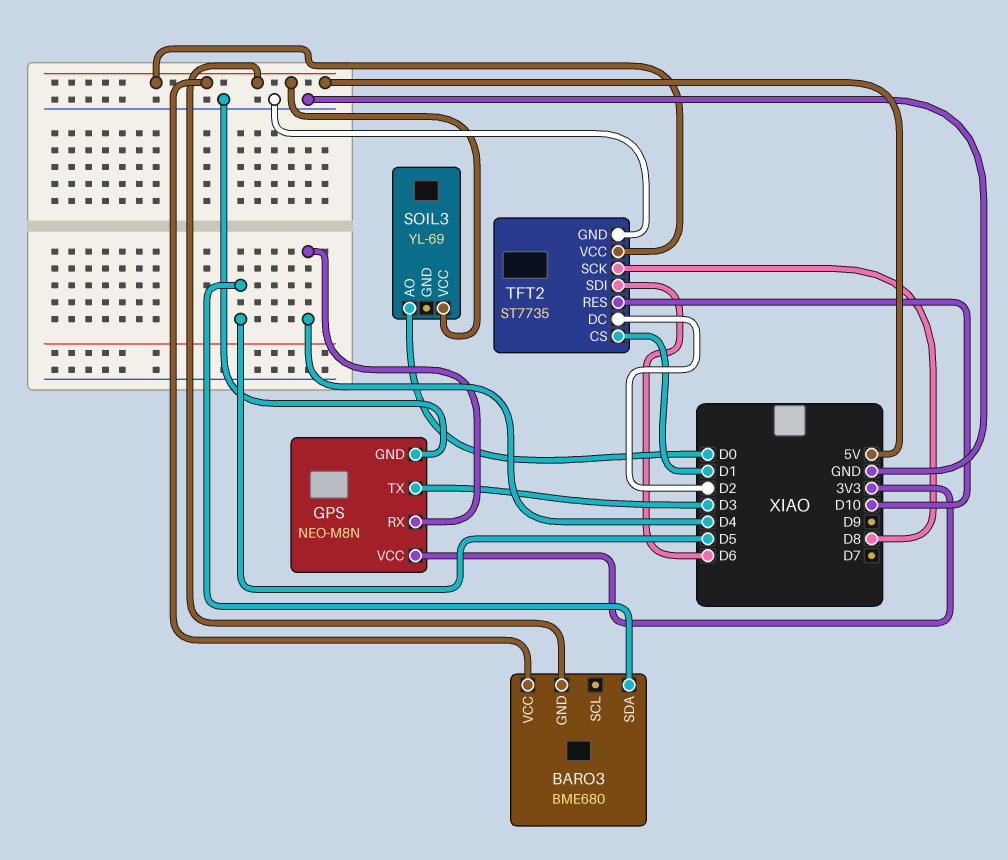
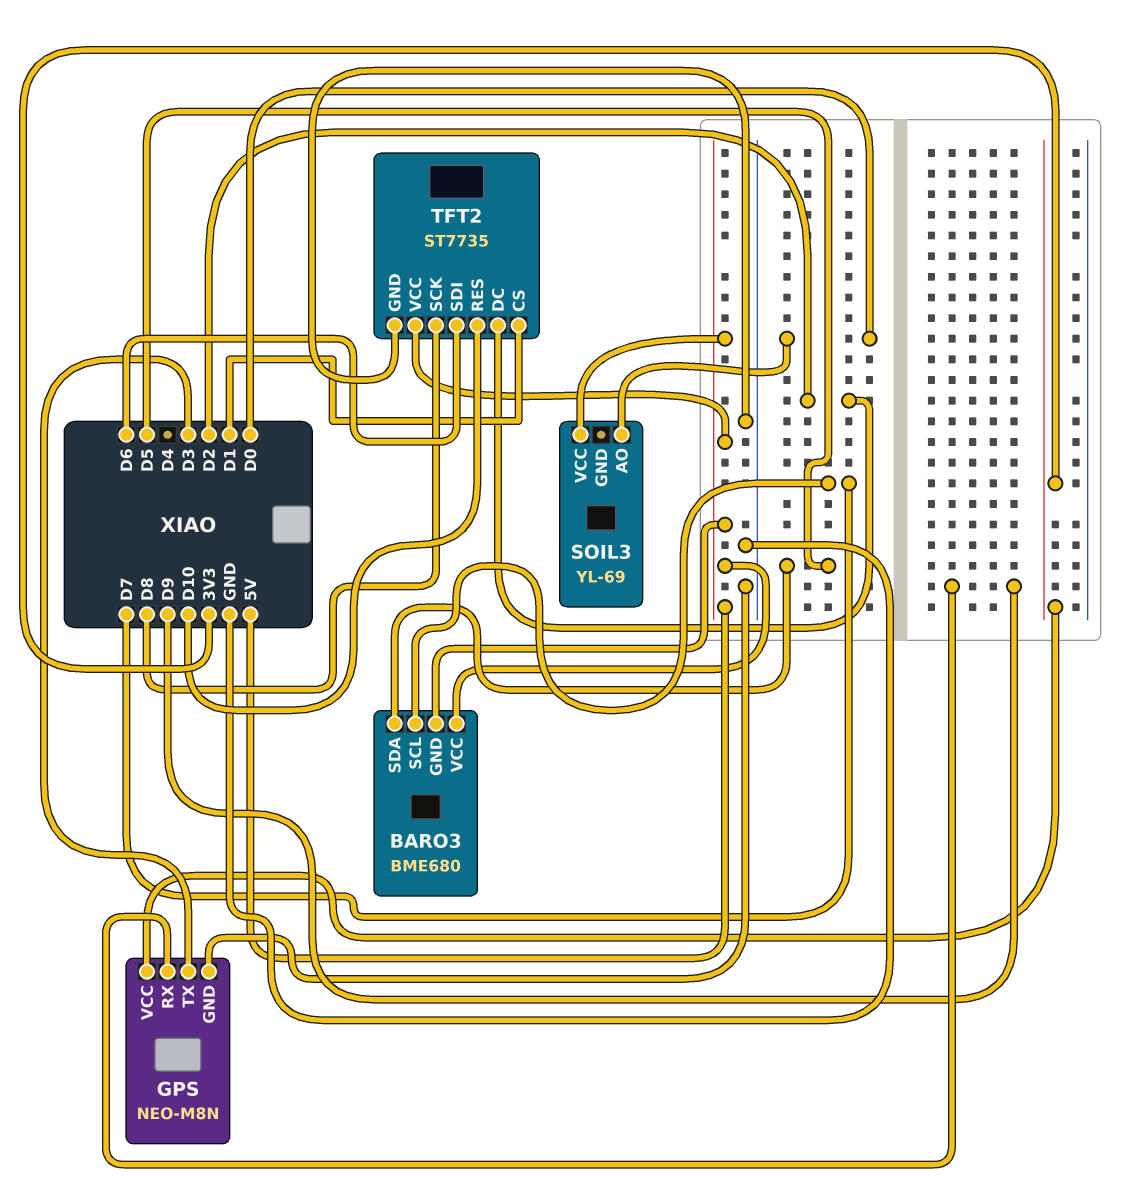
BARO3 pin SCL: none -> D7
GPS pin RX: D4 -> D9

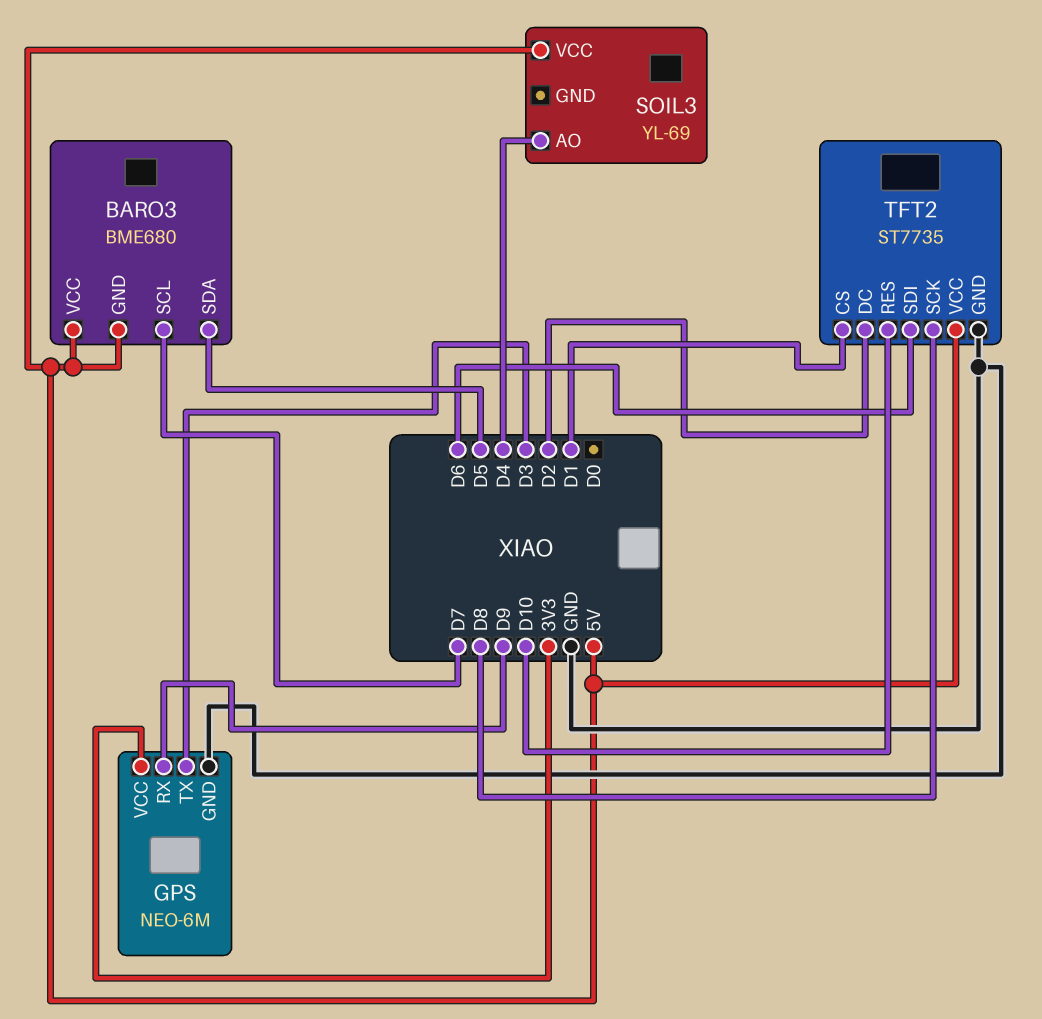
GPS: NEO-M8N -> NEO-6M
SOIL3 pin AO: D0 -> D4

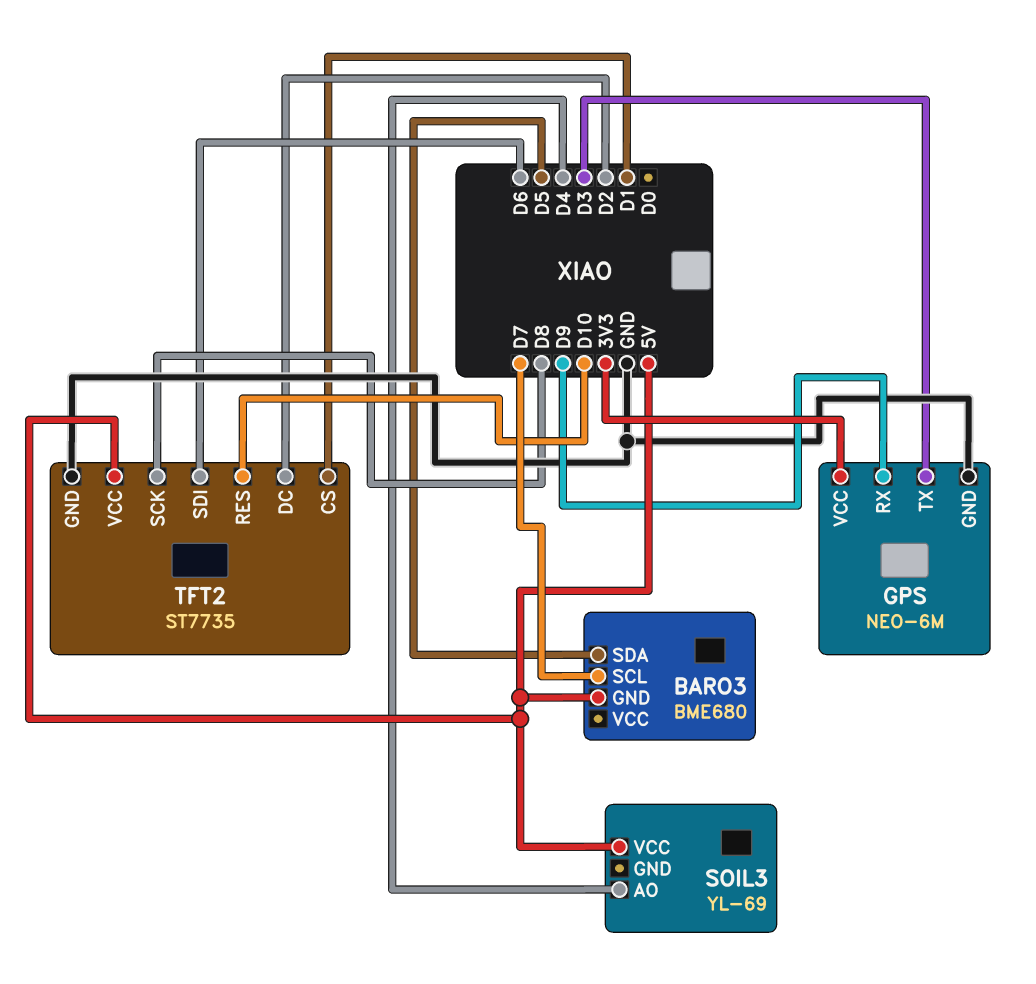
BARO3 pin VCC: 5V -> none

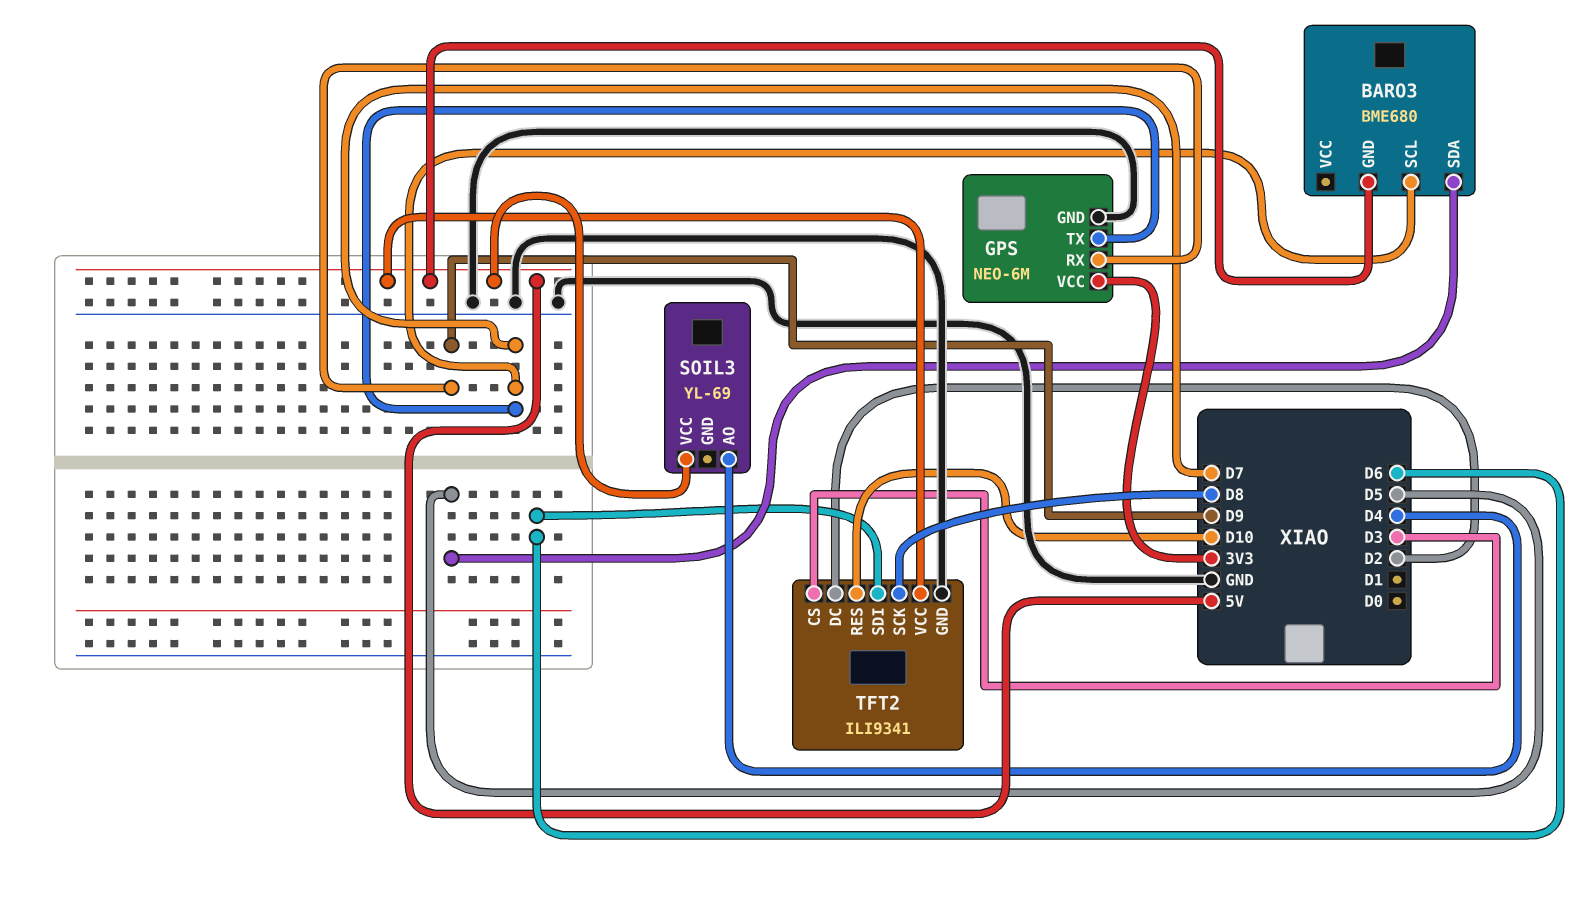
GPS pin TX: D3 -> D7
TFT2: ST7735 -> ILI9341
TFT2 pin CS: D1 -> D3

